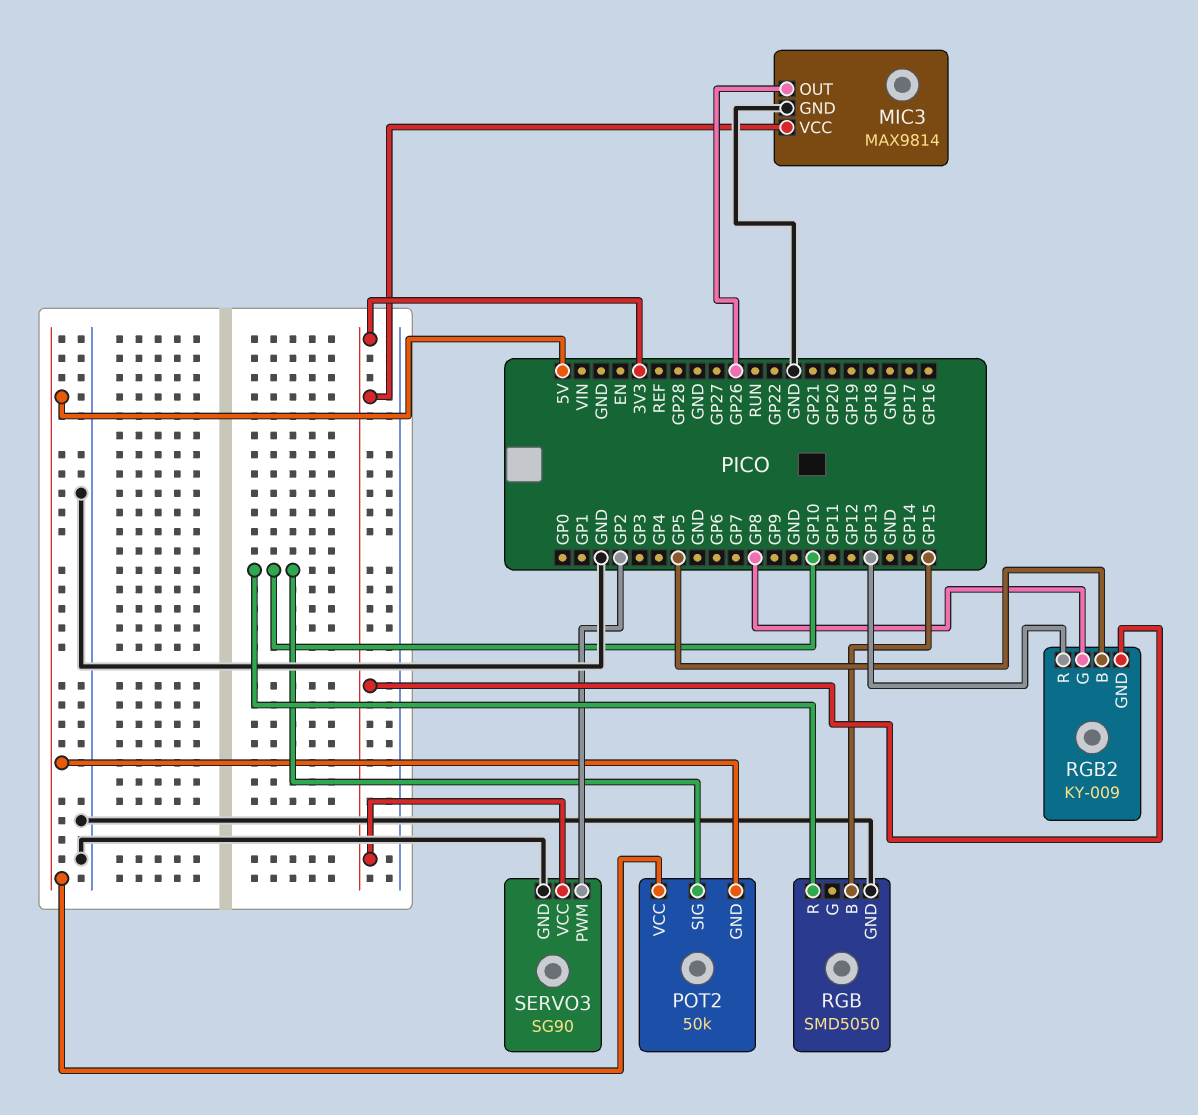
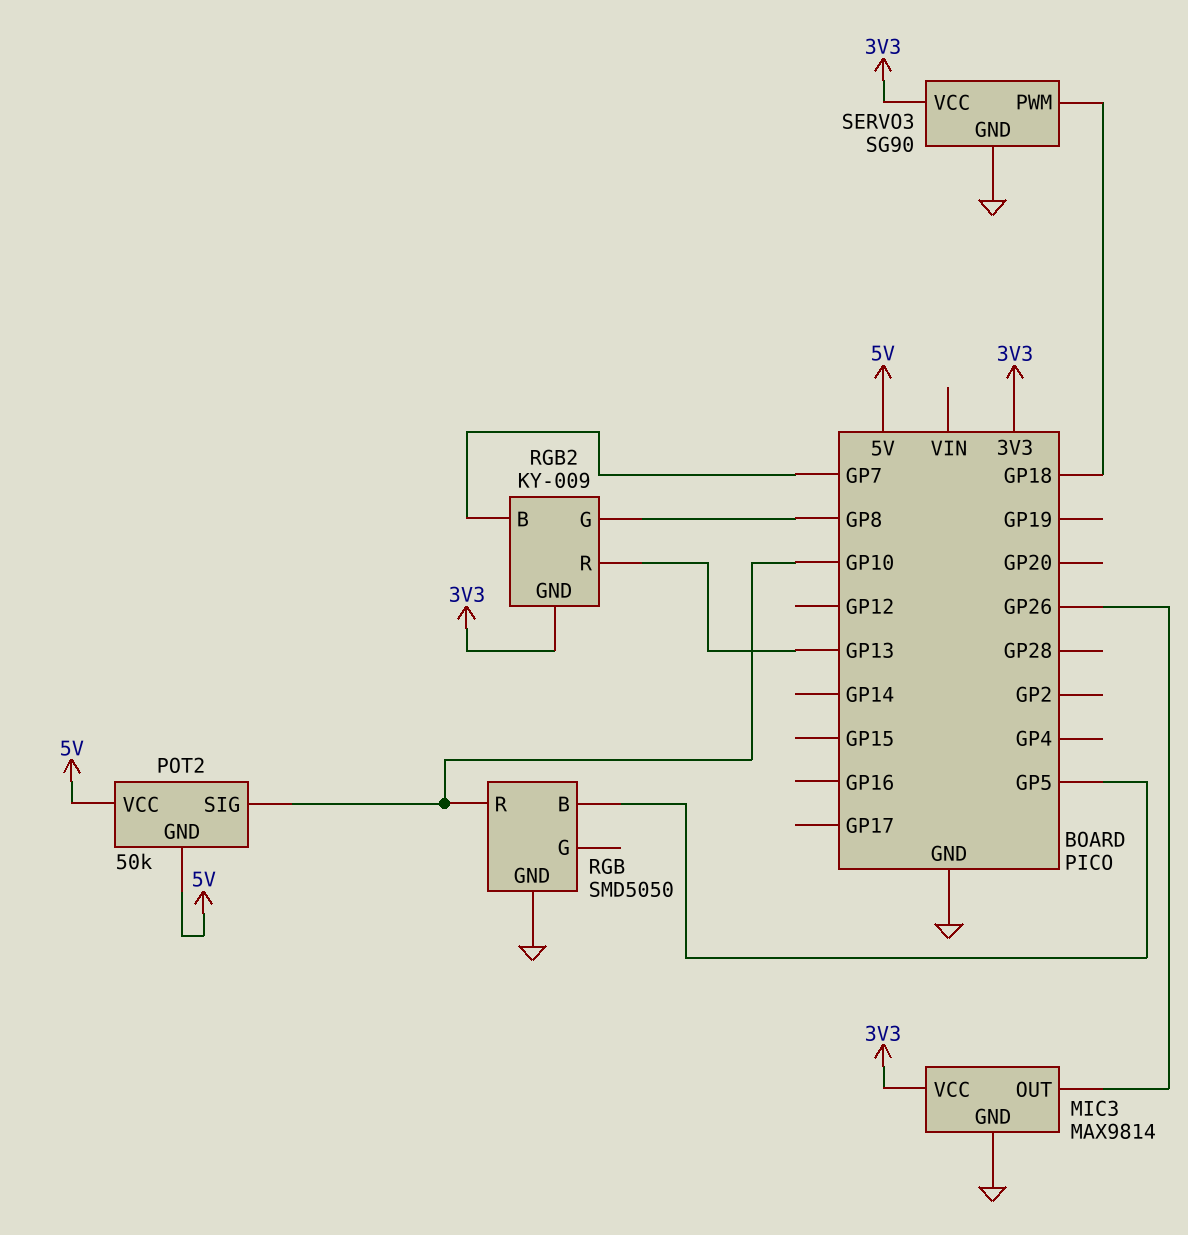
RGB pin B: GP15 -> GP5
RGB2 pin B: GP5 -> GP7
SERVO3 pin PWM: GP2 -> GP18

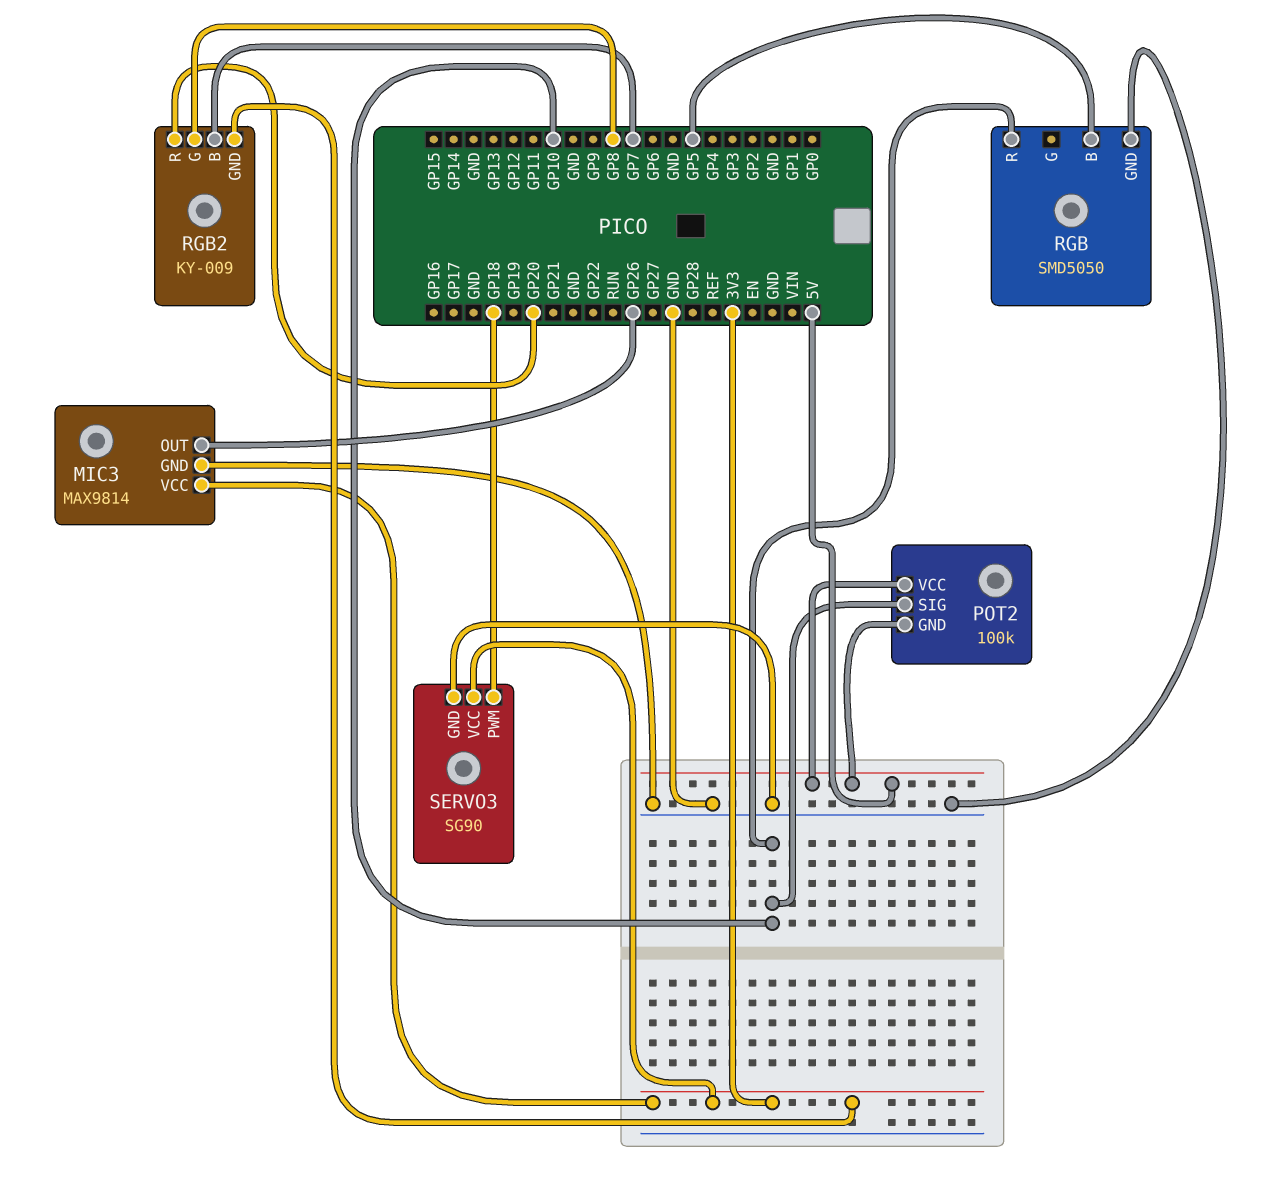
POT2: 50k -> 100k
RGB2 pin R: GP13 -> GP20

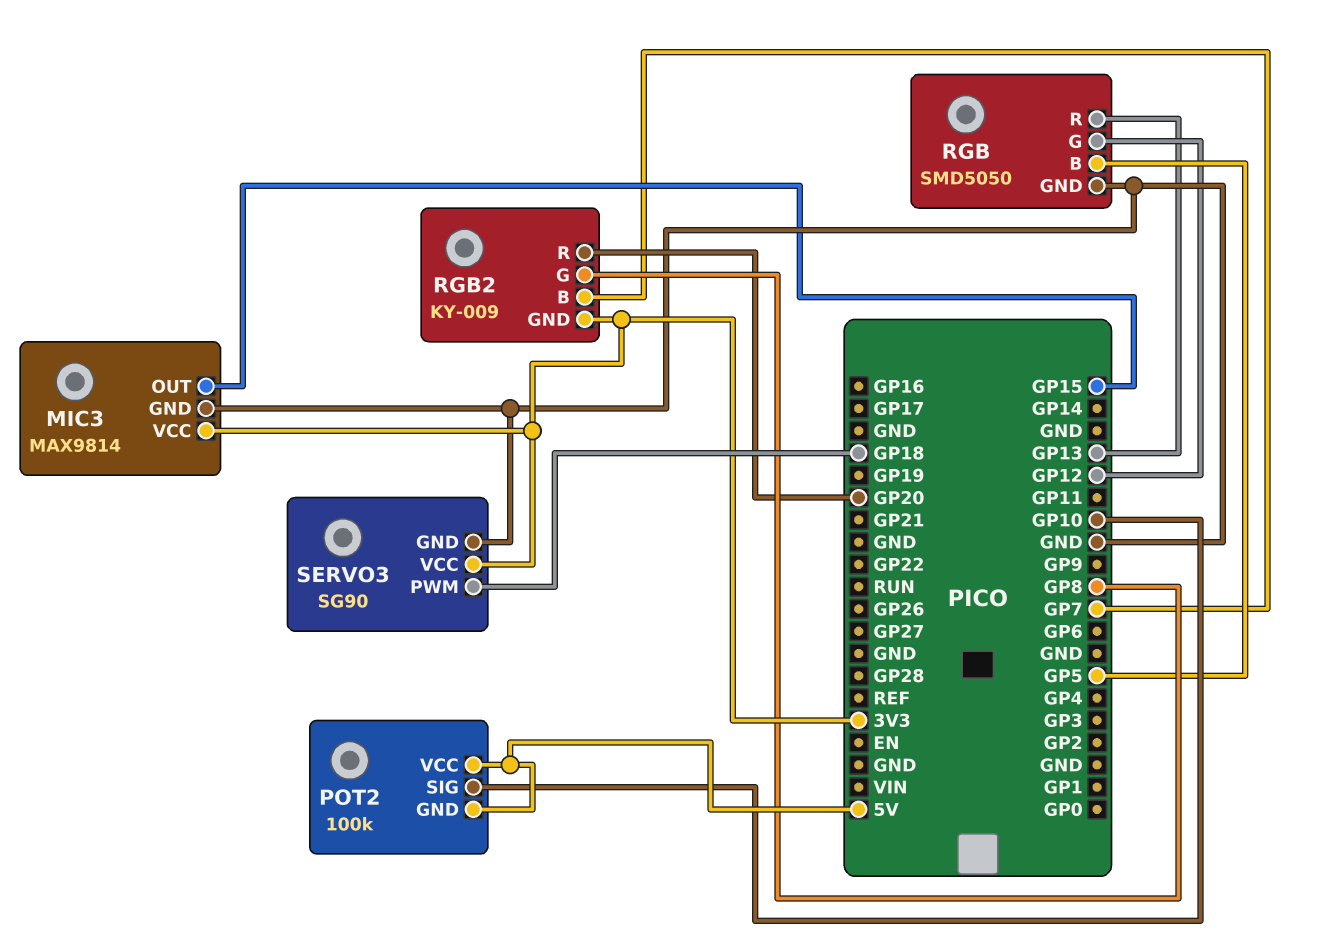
MIC3 pin OUT: GP26 -> GP15
RGB pin G: none -> GP12
RGB pin R: GP10 -> GP13

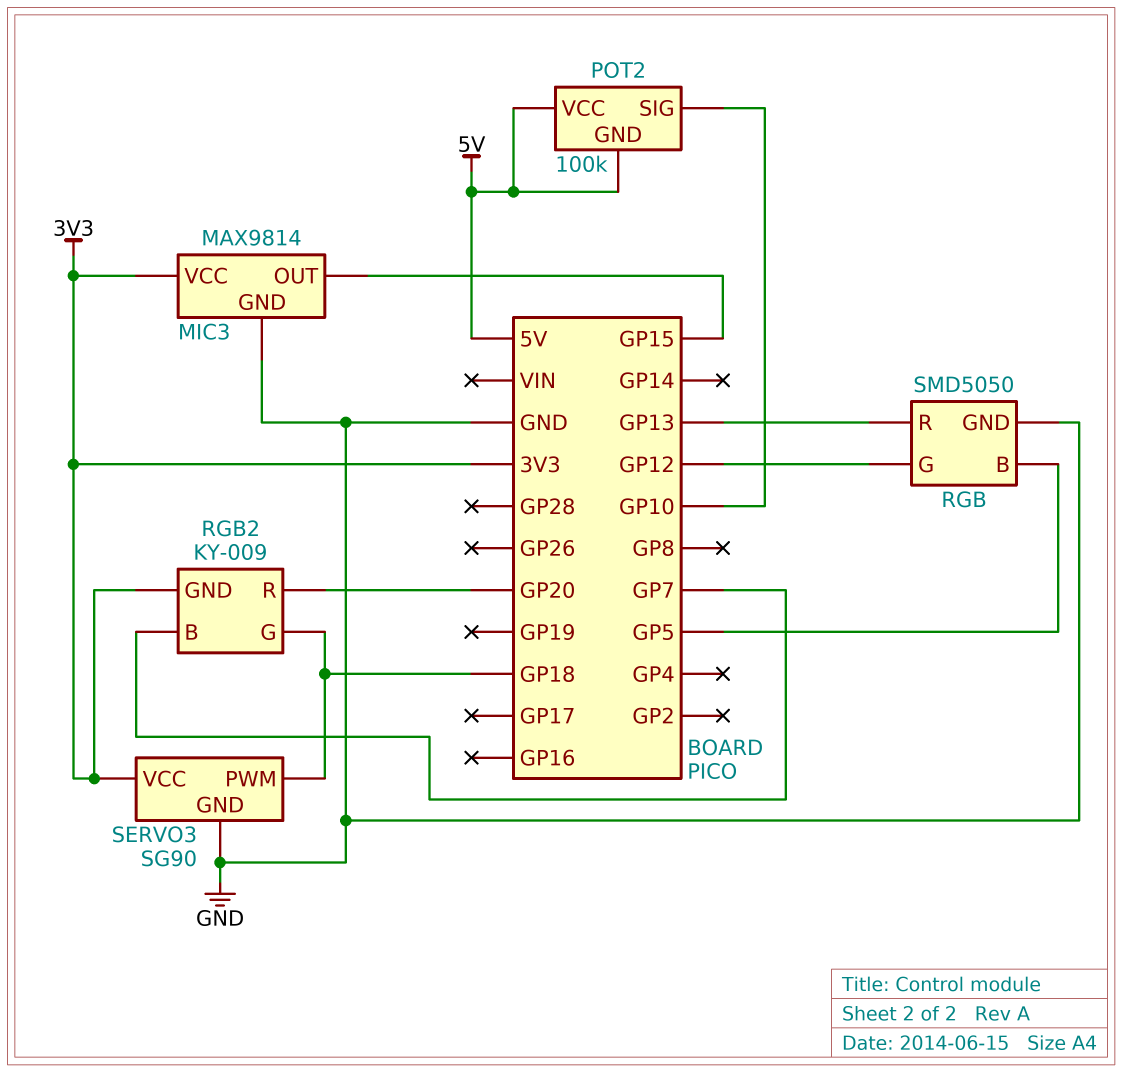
RGB2 pin G: GP8 -> GP18

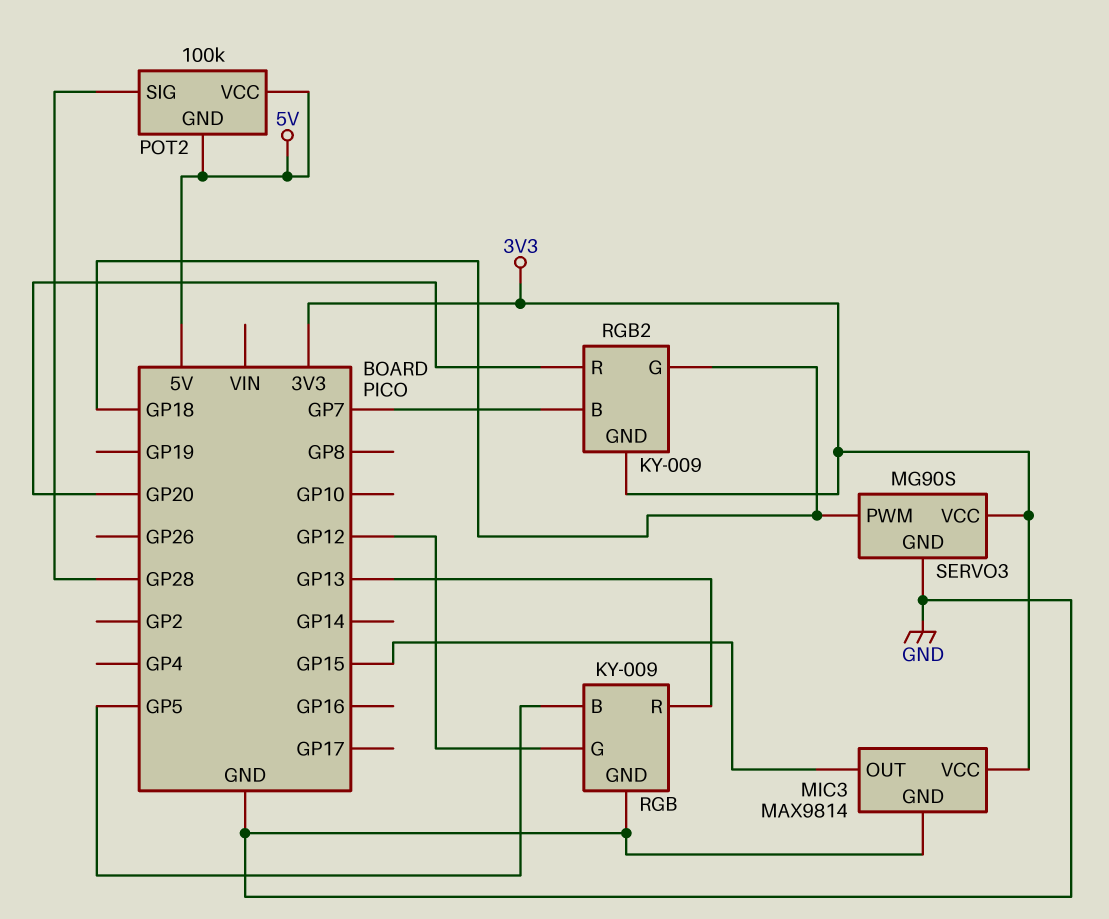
POT2 pin SIG: GP10 -> GP28
RGB: SMD5050 -> KY-009
SERVO3: SG90 -> MG90S

